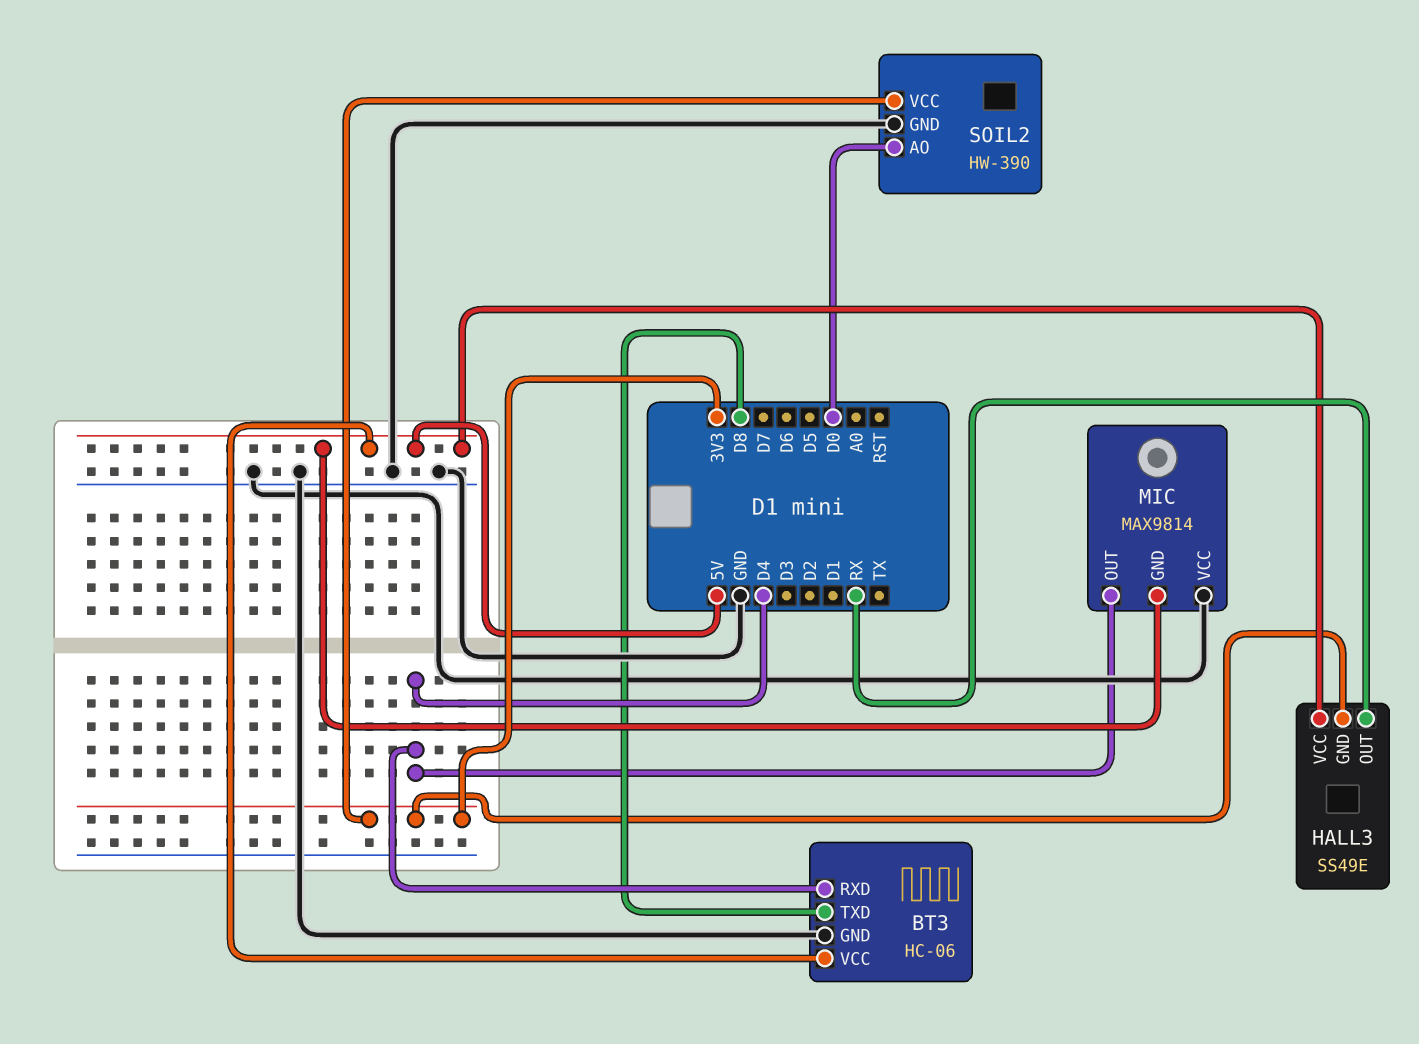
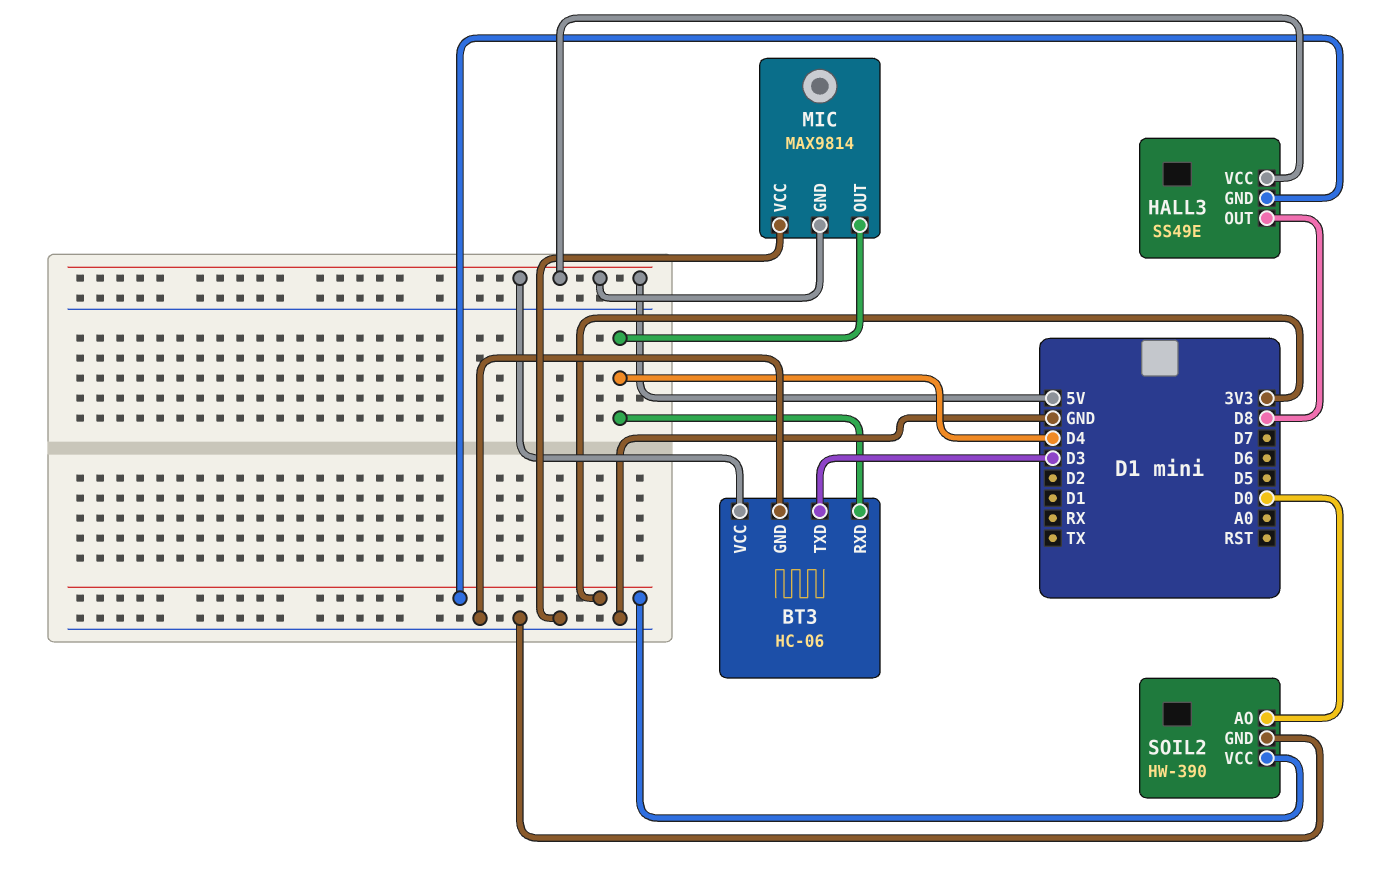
BT3 pin TXD: D8 -> D3
HALL3 pin OUT: RX -> D8

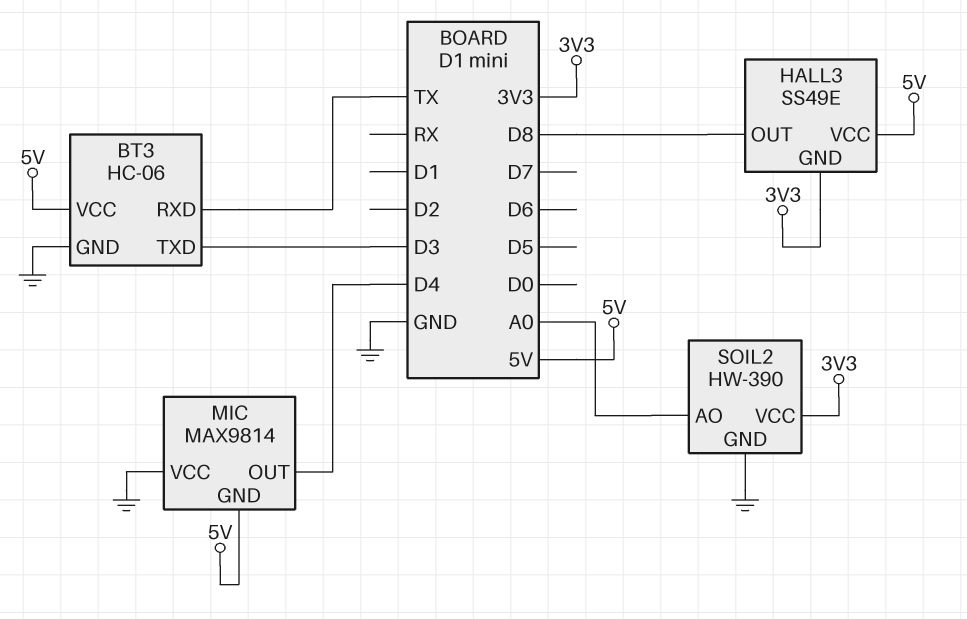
BT3 pin RXD: D4 -> TX
SOIL2 pin AO: D0 -> A0

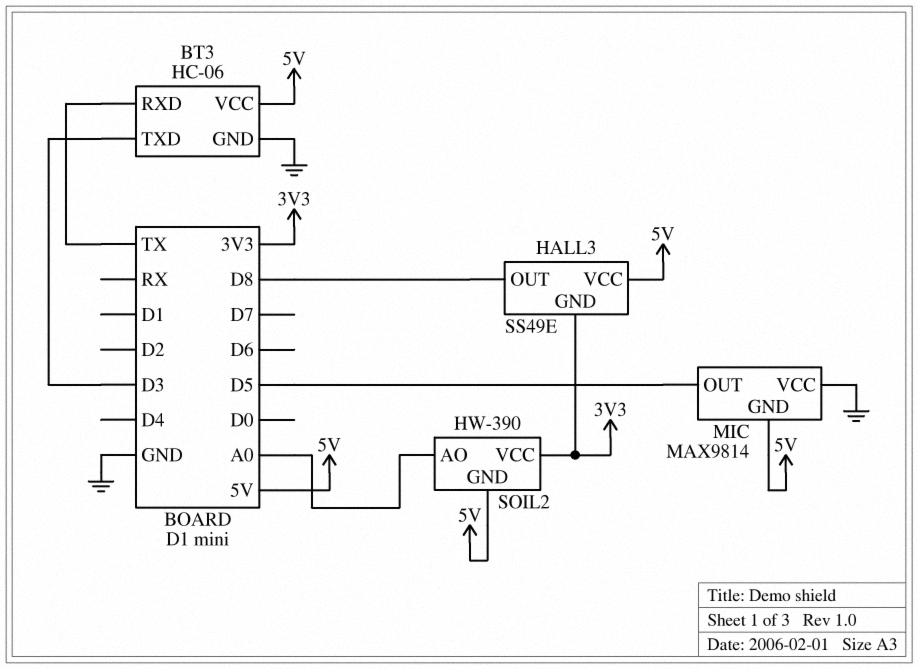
MIC pin OUT: D4 -> D5
SOIL2 pin GND: GND -> 5V

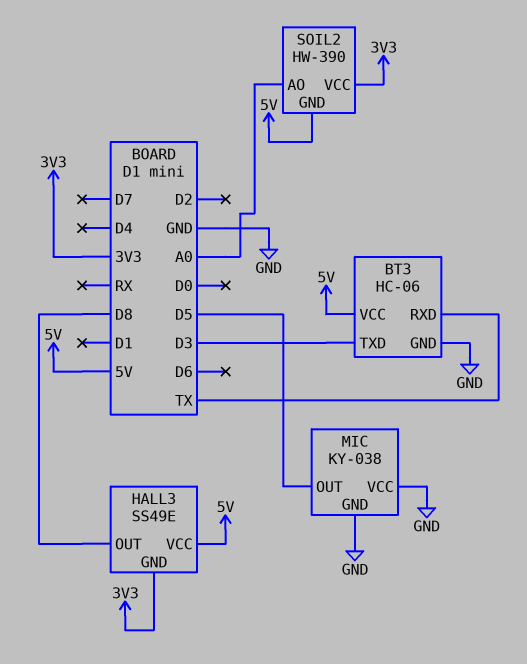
MIC: MAX9814 -> KY-038
MIC pin GND: 5V -> GND

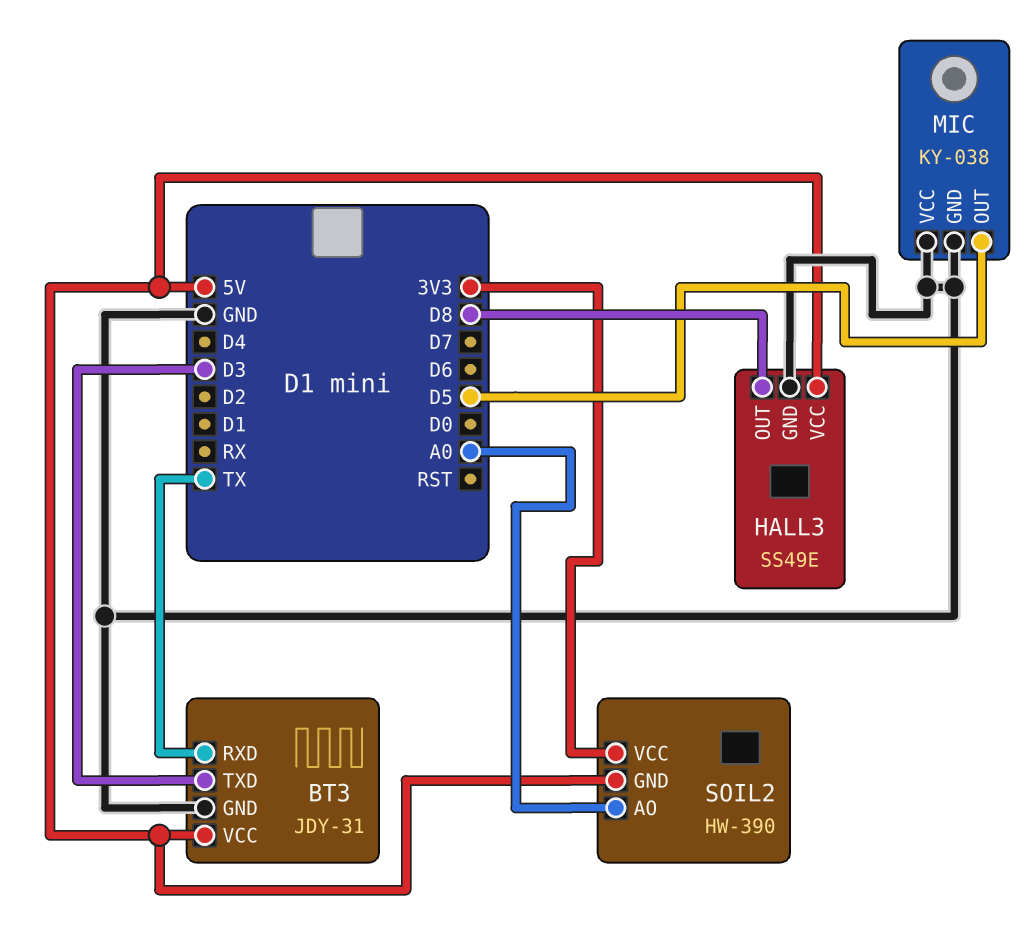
BT3: HC-06 -> JDY-31
HALL3 pin GND: 3V3 -> GND

